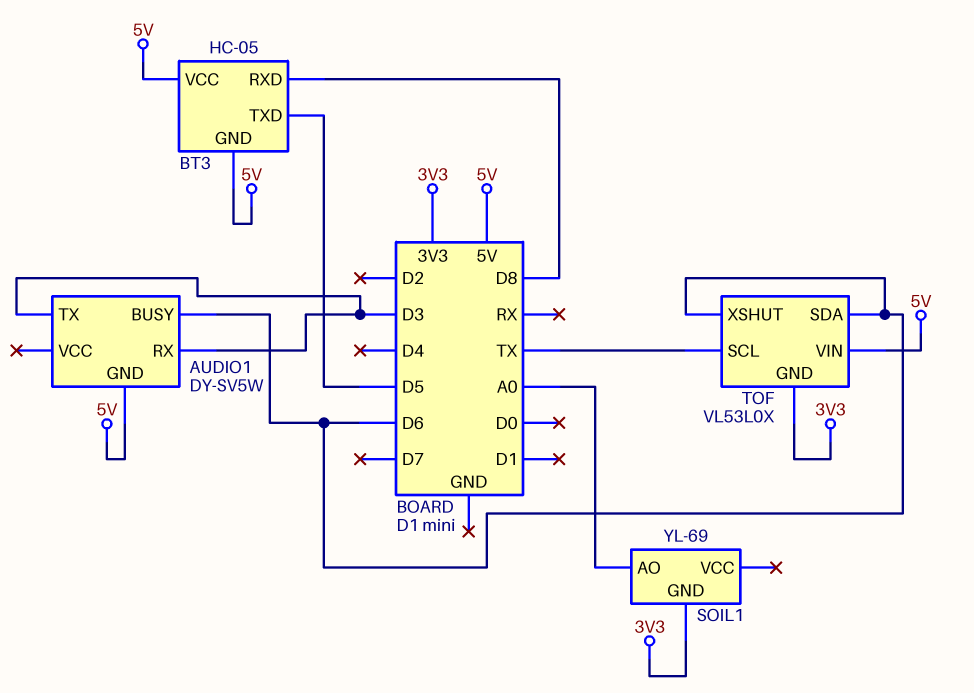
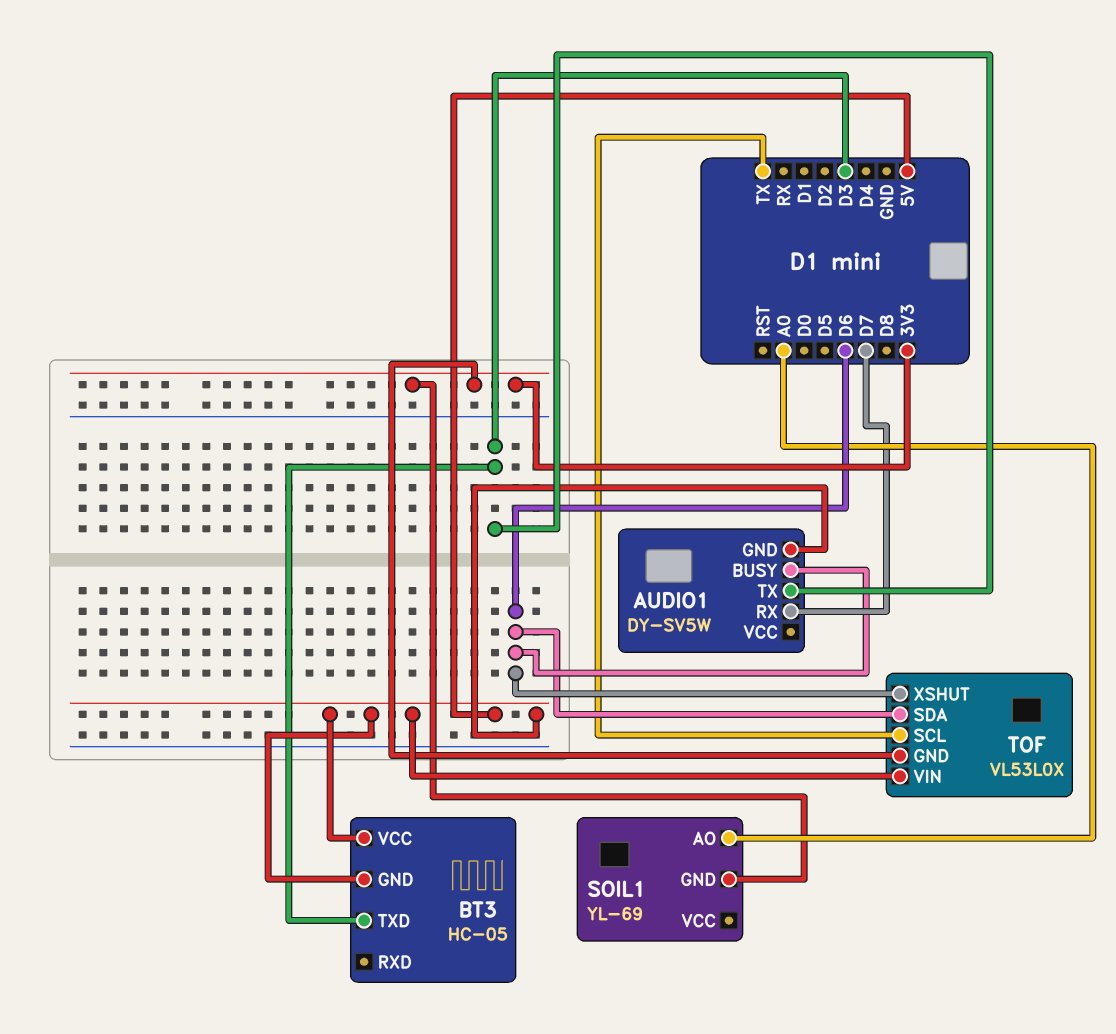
AUDIO1 pin RX: D3 -> D7
BT3 pin RXD: D8 -> none
BT3 pin TXD: D5 -> D3

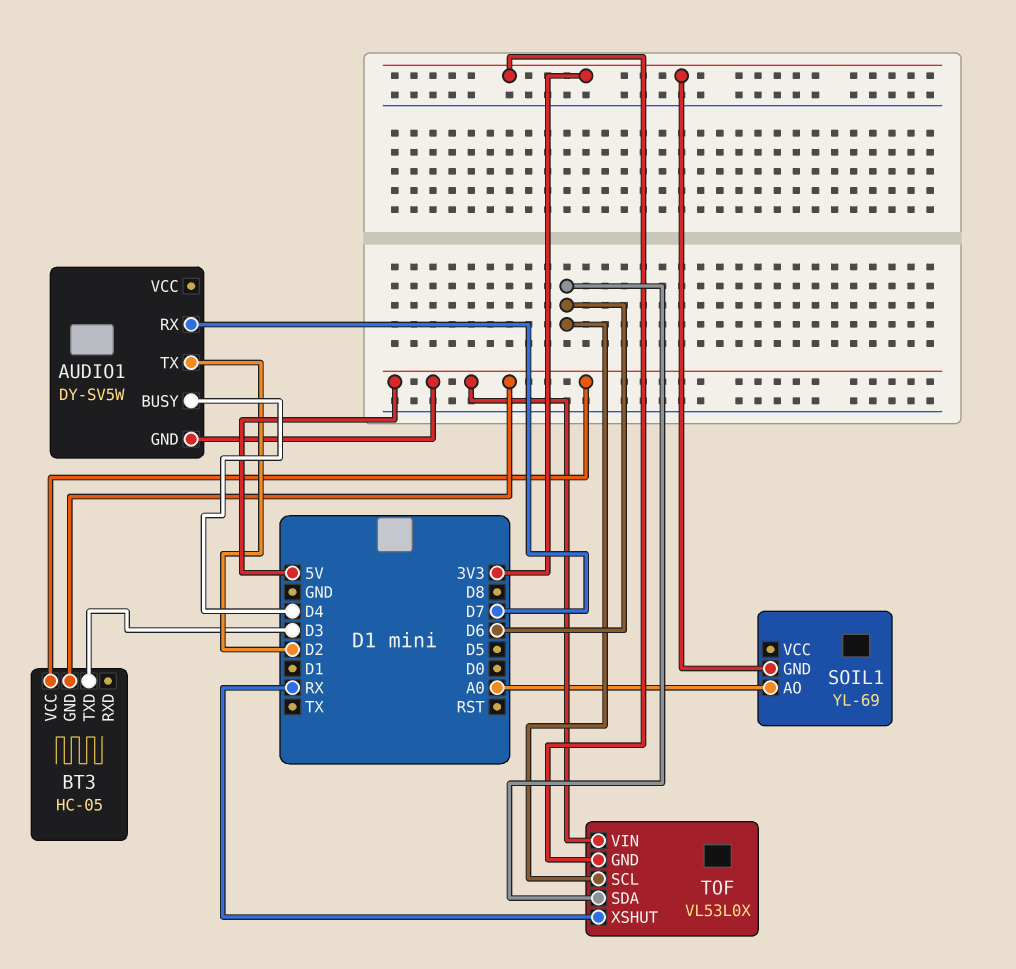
AUDIO1 pin BUSY: D6 -> D4
AUDIO1 pin TX: D3 -> D2
TOF pin SCL: TX -> D6
TOF pin XSHUT: D6 -> RX

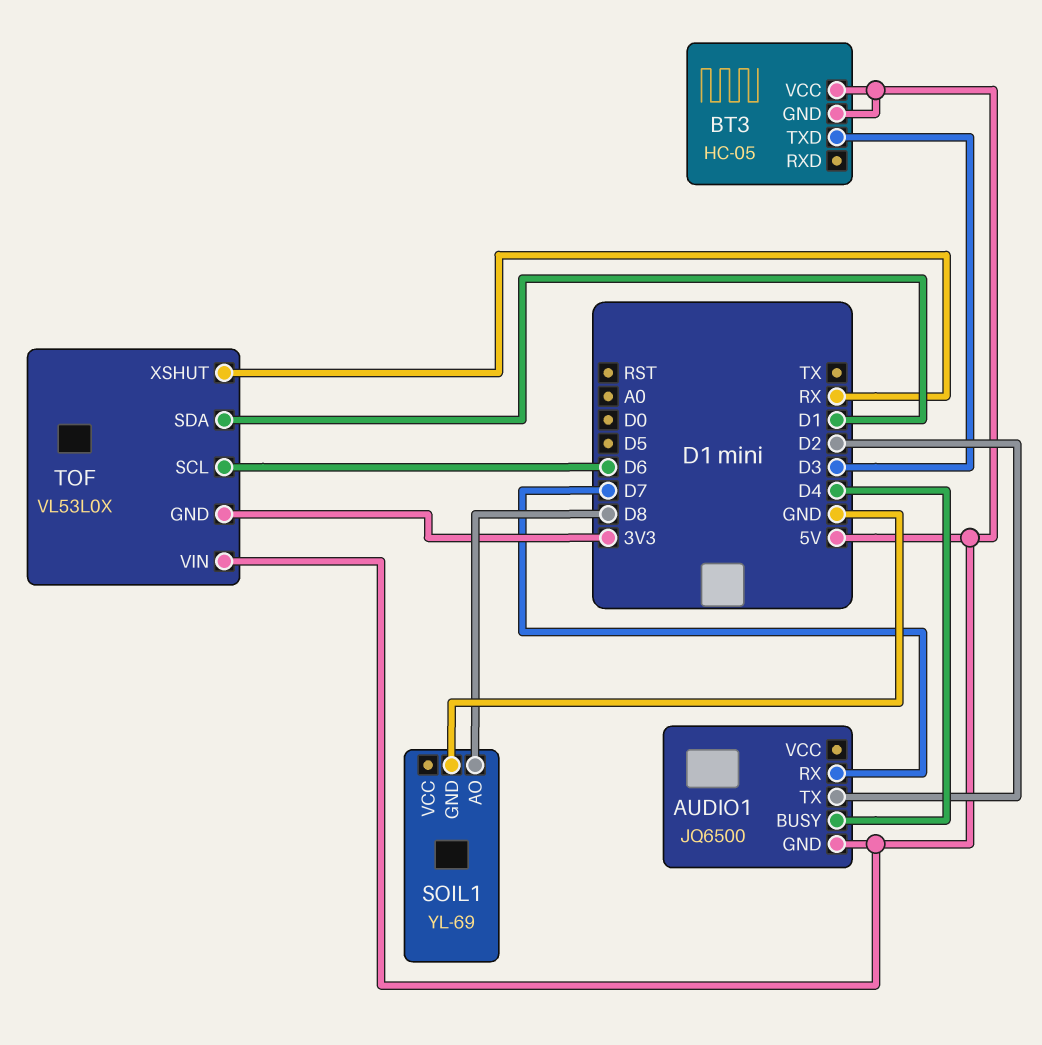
AUDIO1: DY-SV5W -> JQ6500
SOIL1 pin AO: A0 -> D8
SOIL1 pin GND: 3V3 -> GND
TOF pin SDA: D6 -> D1

